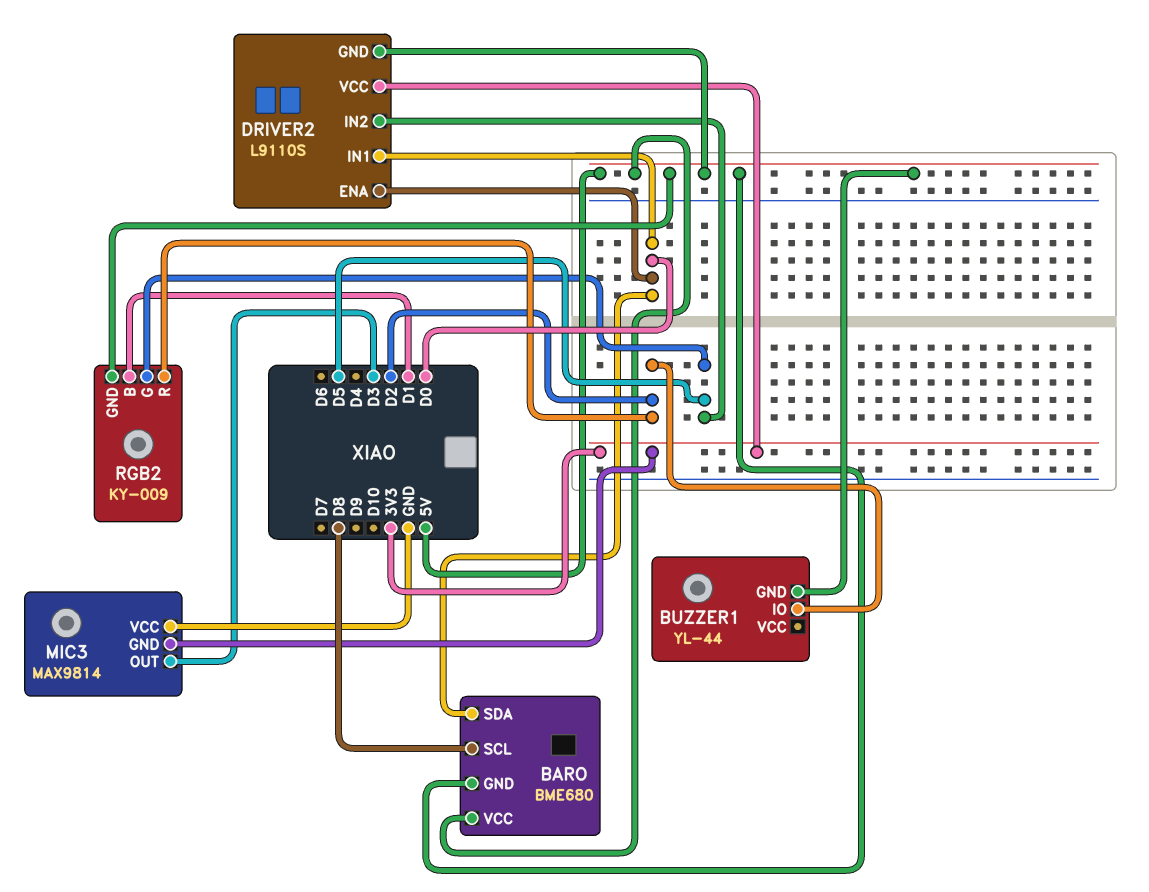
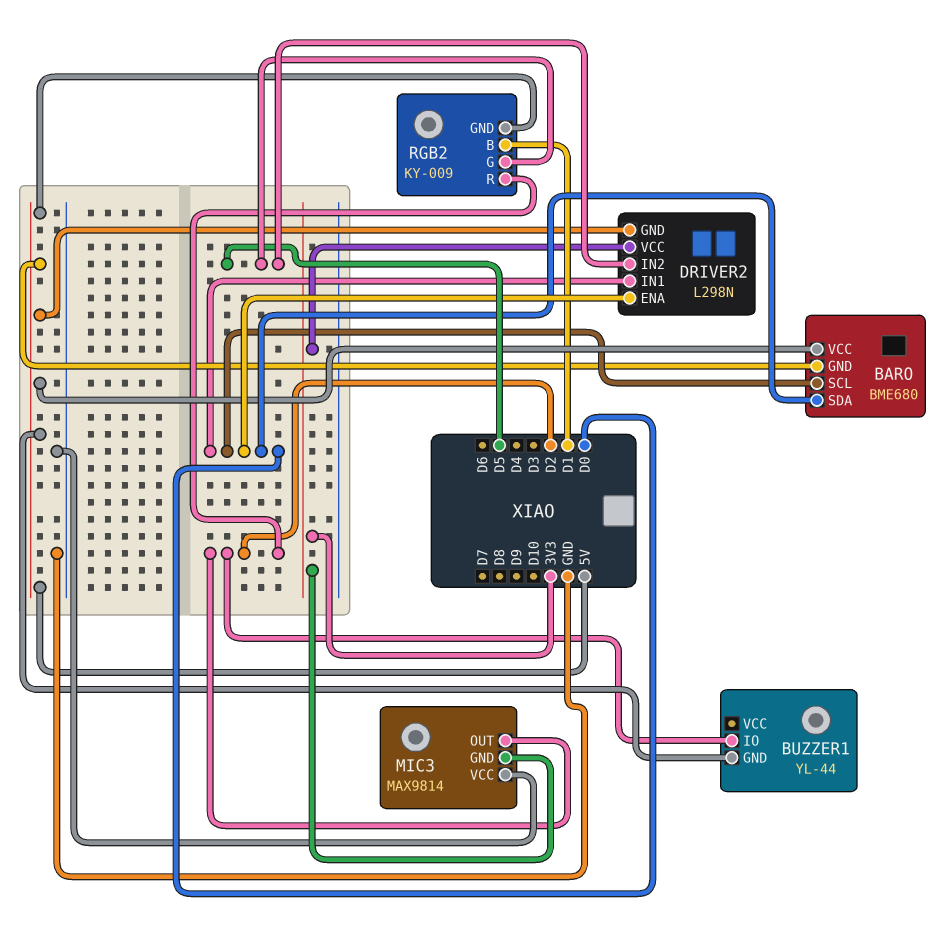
BARO pin SCL: D8 -> D0
DRIVER2: L9110S -> L298N
MIC3 pin OUT: D3 -> D2

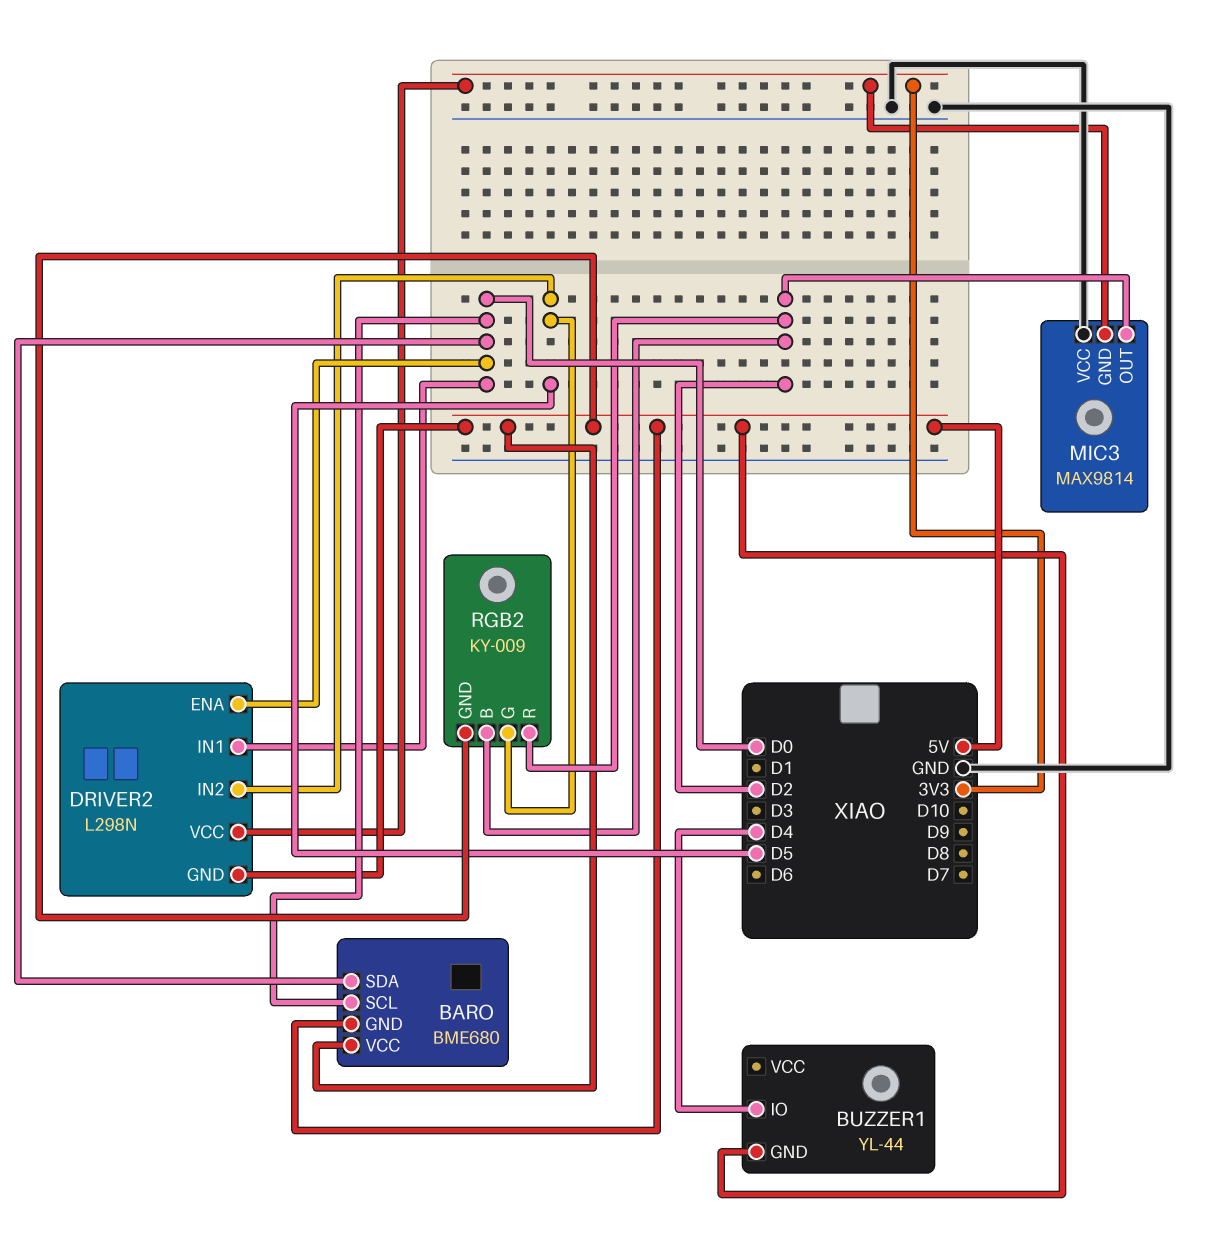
BUZZER1 pin IO: D2 -> D4
RGB2 pin B: D1 -> D2

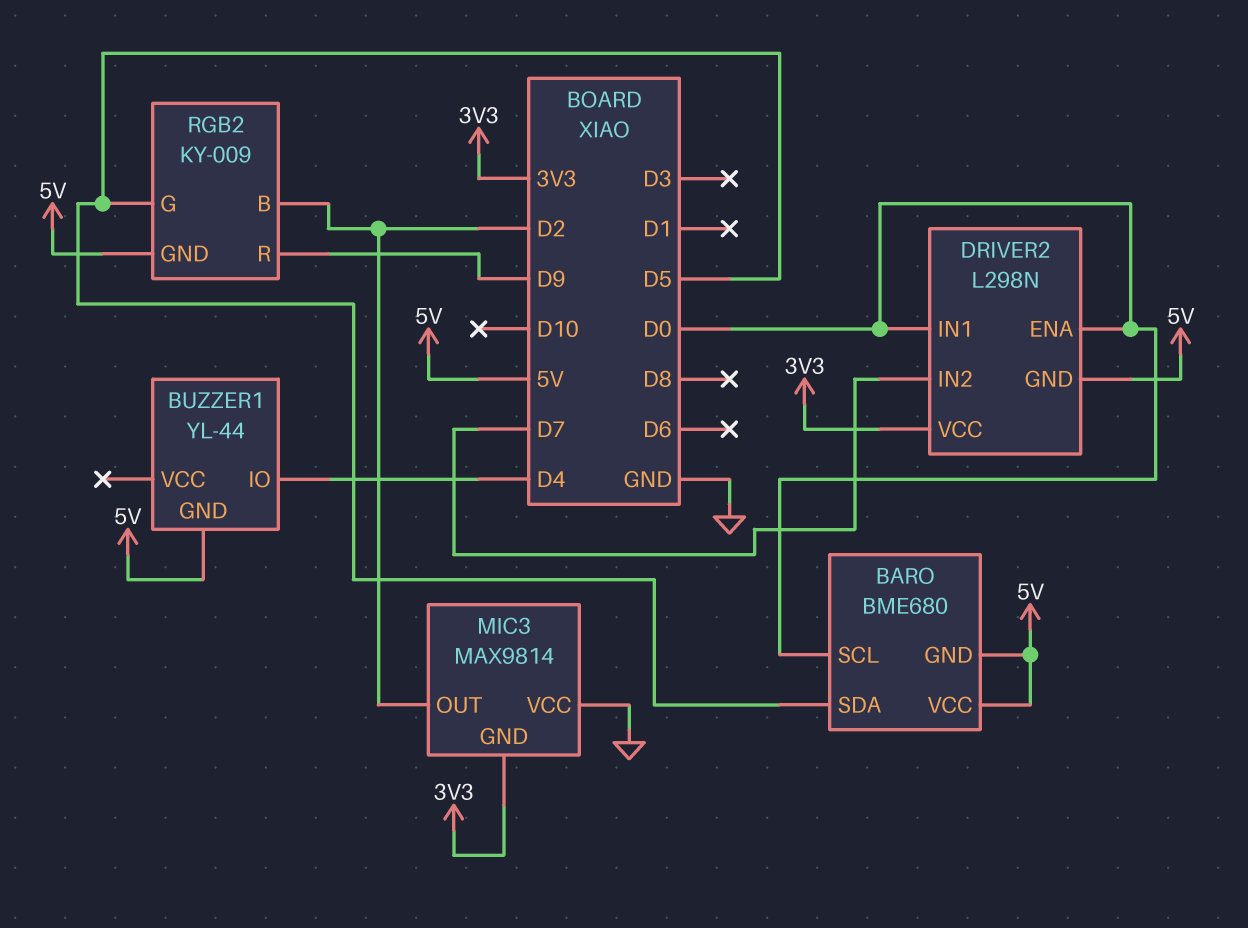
BARO pin SDA: D0 -> D5
DRIVER2 pin IN2: D5 -> D7
RGB2 pin R: D2 -> D9

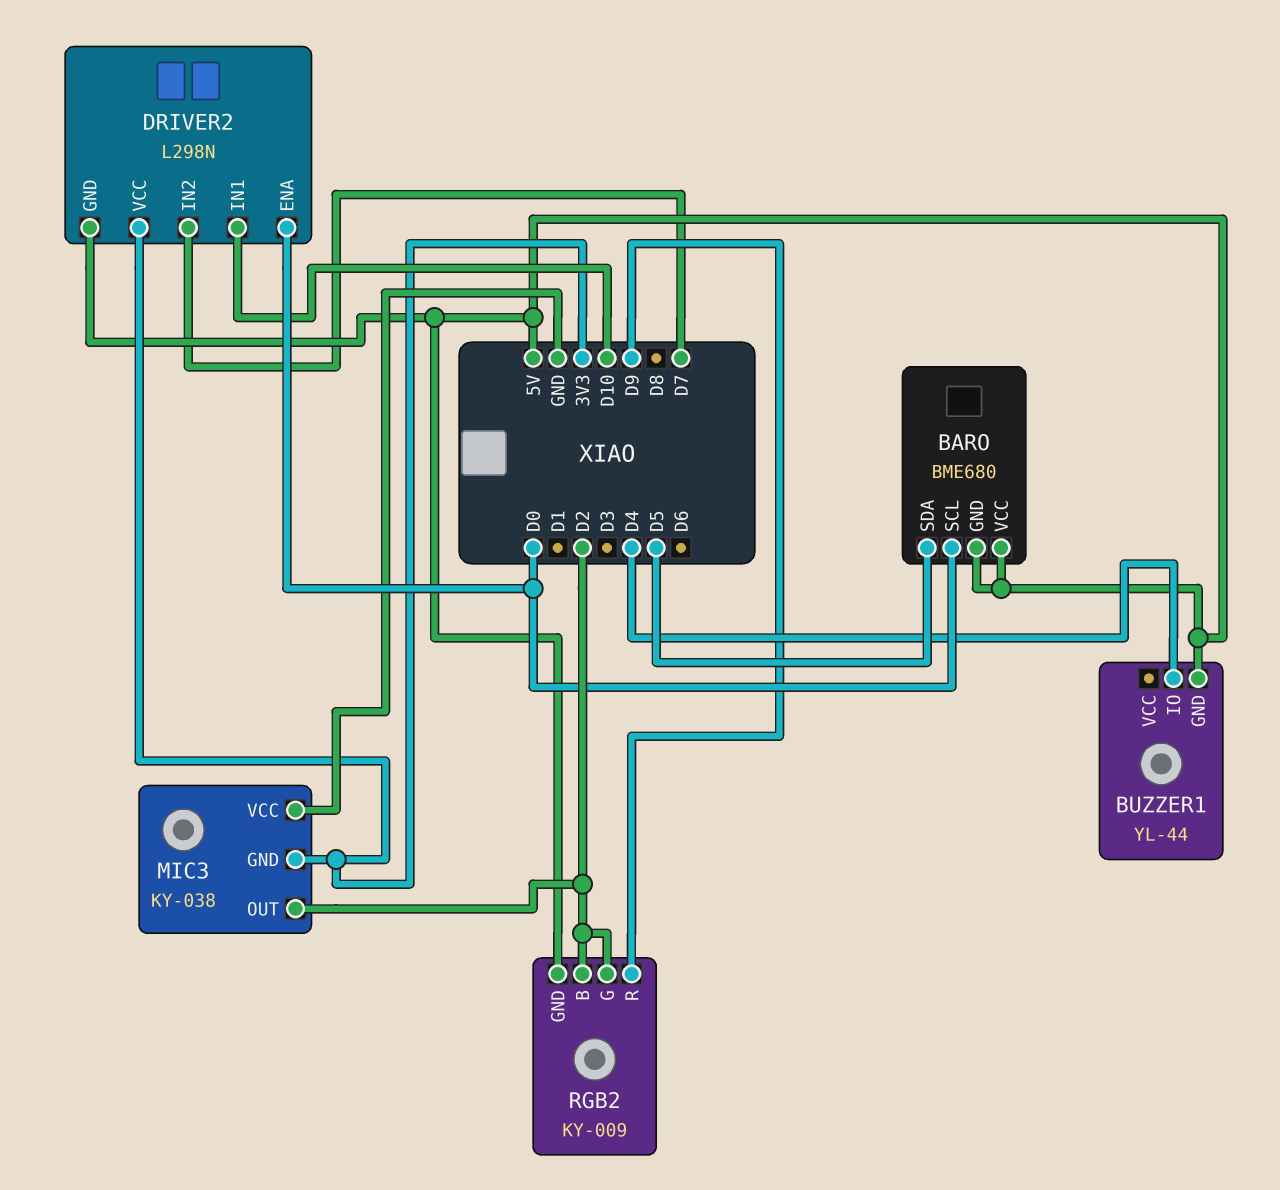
DRIVER2 pin IN1: D0 -> D10
MIC3: MAX9814 -> KY-038
RGB2 pin G: D5 -> D2

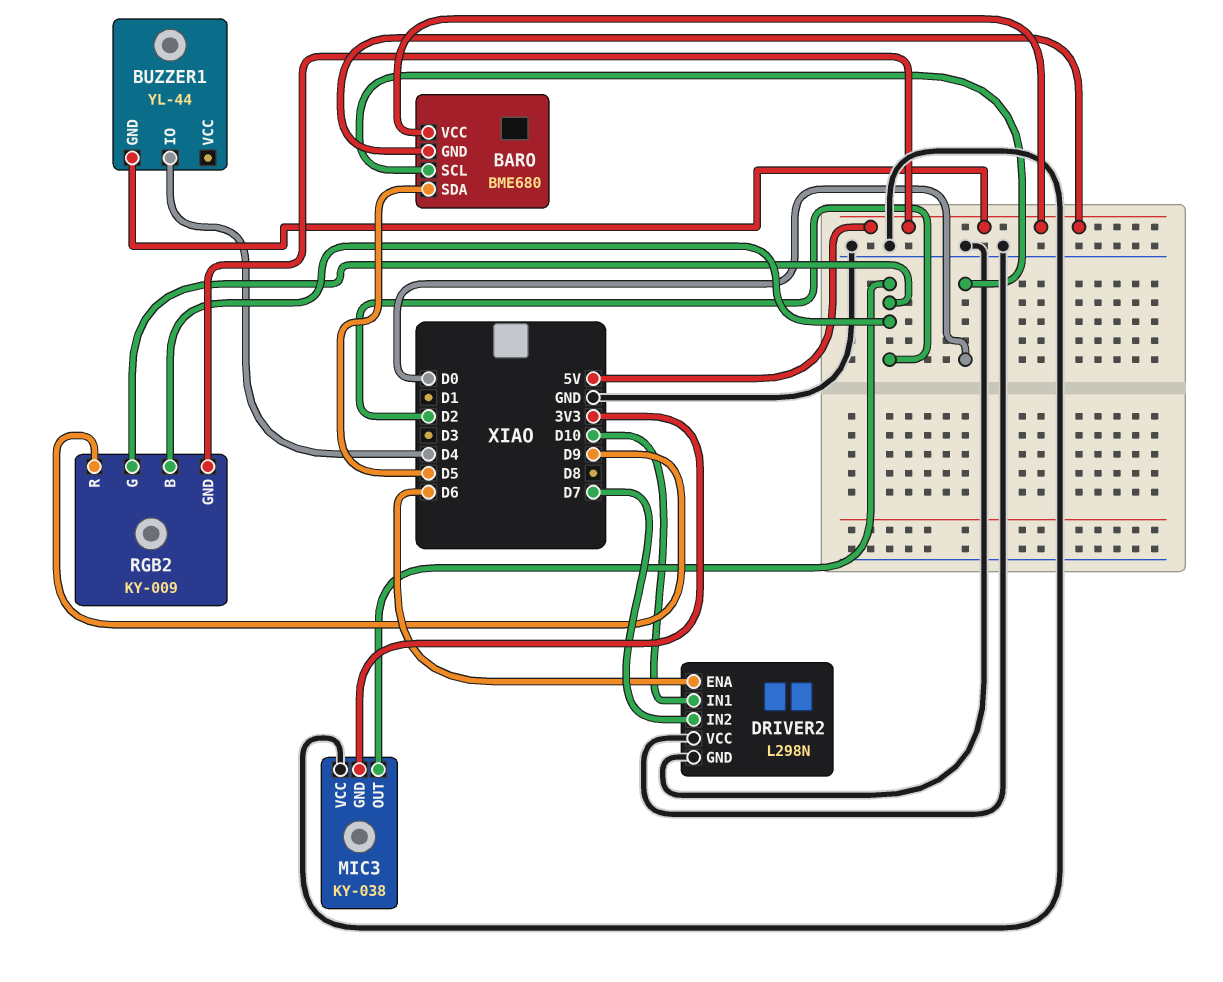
DRIVER2 pin ENA: D0 -> D6
DRIVER2 pin GND: 5V -> GND
DRIVER2 pin VCC: 3V3 -> GND

